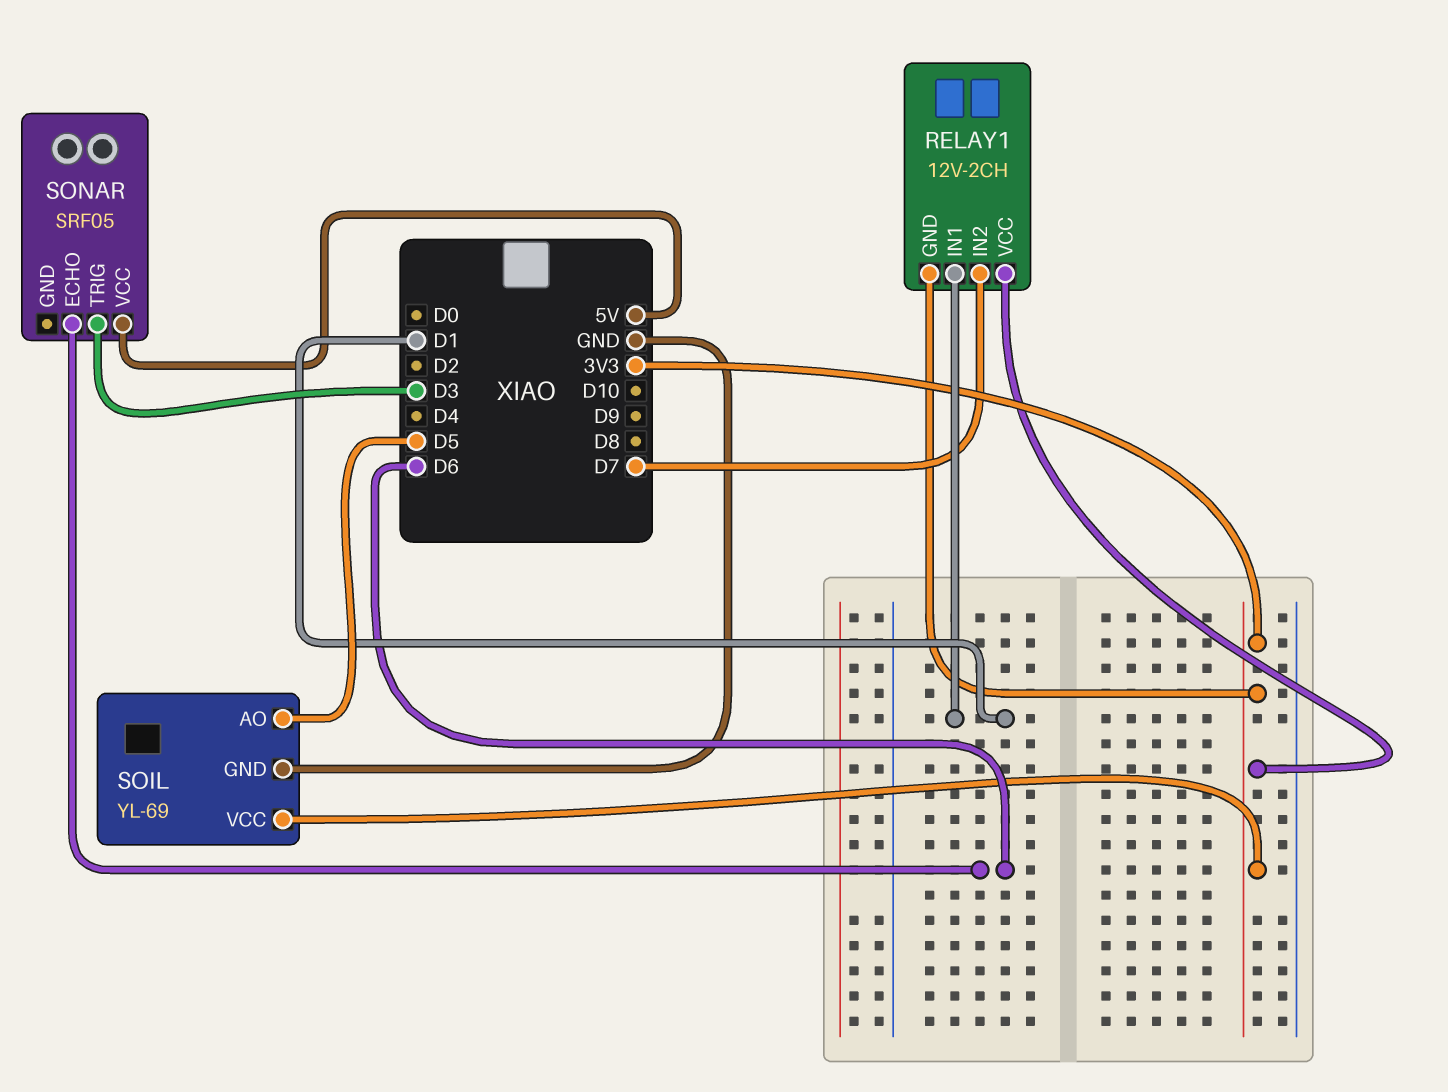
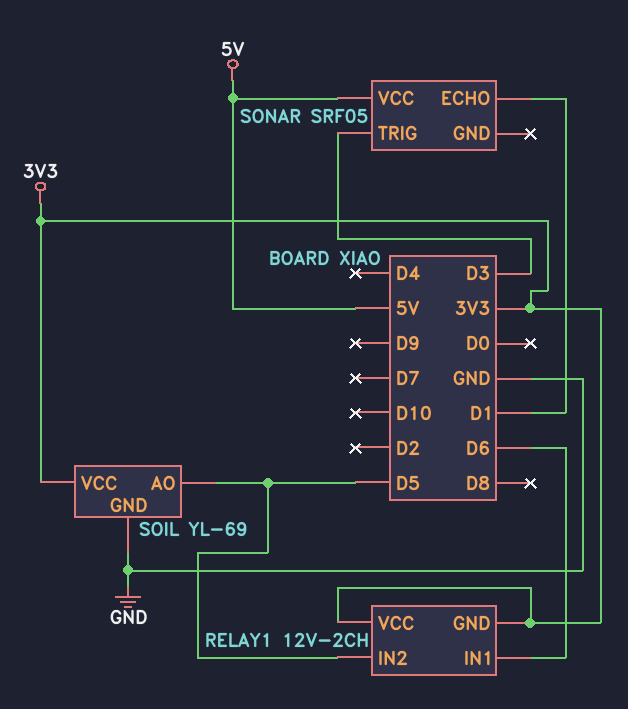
RELAY1 pin IN1: D1 -> D6
RELAY1 pin IN2: D7 -> D5
SONAR pin ECHO: D6 -> D1

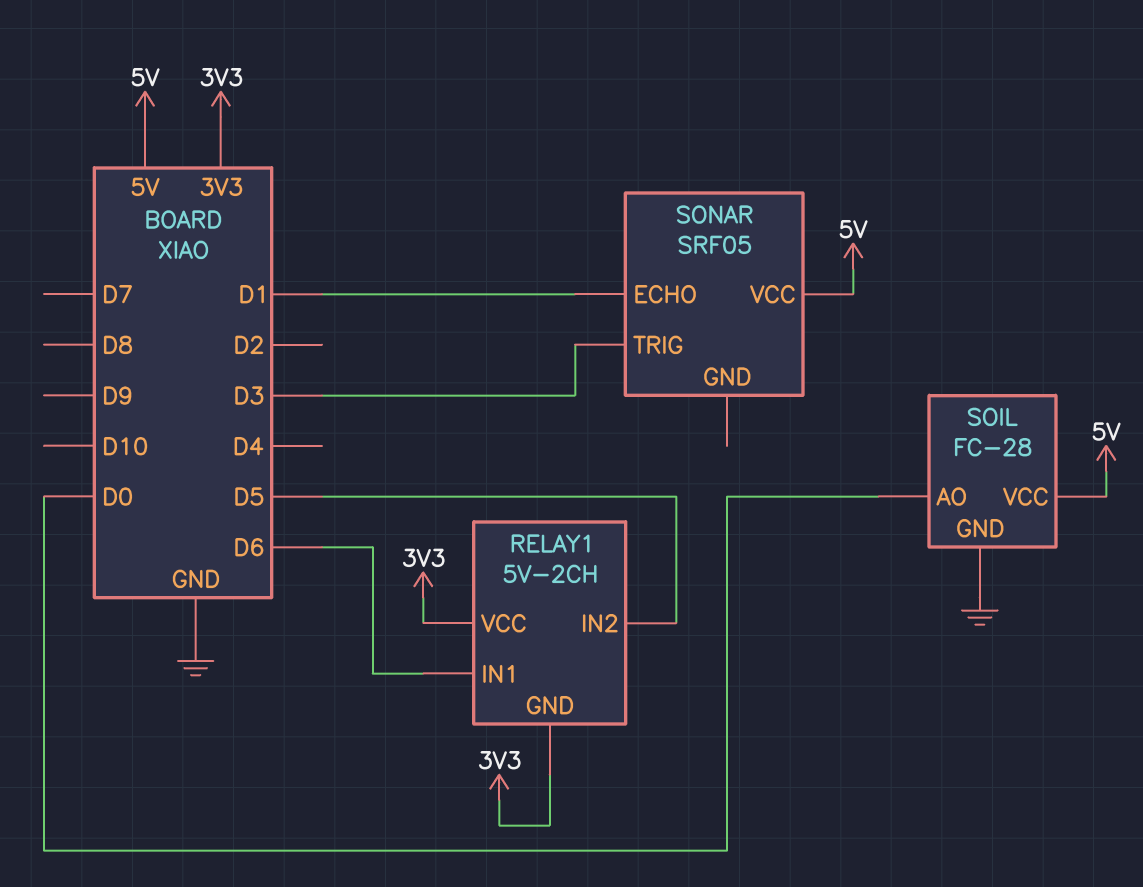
RELAY1: 12V-2CH -> 5V-2CH
SOIL: YL-69 -> FC-28
SOIL pin AO: D5 -> D0
SOIL pin VCC: 3V3 -> 5V

